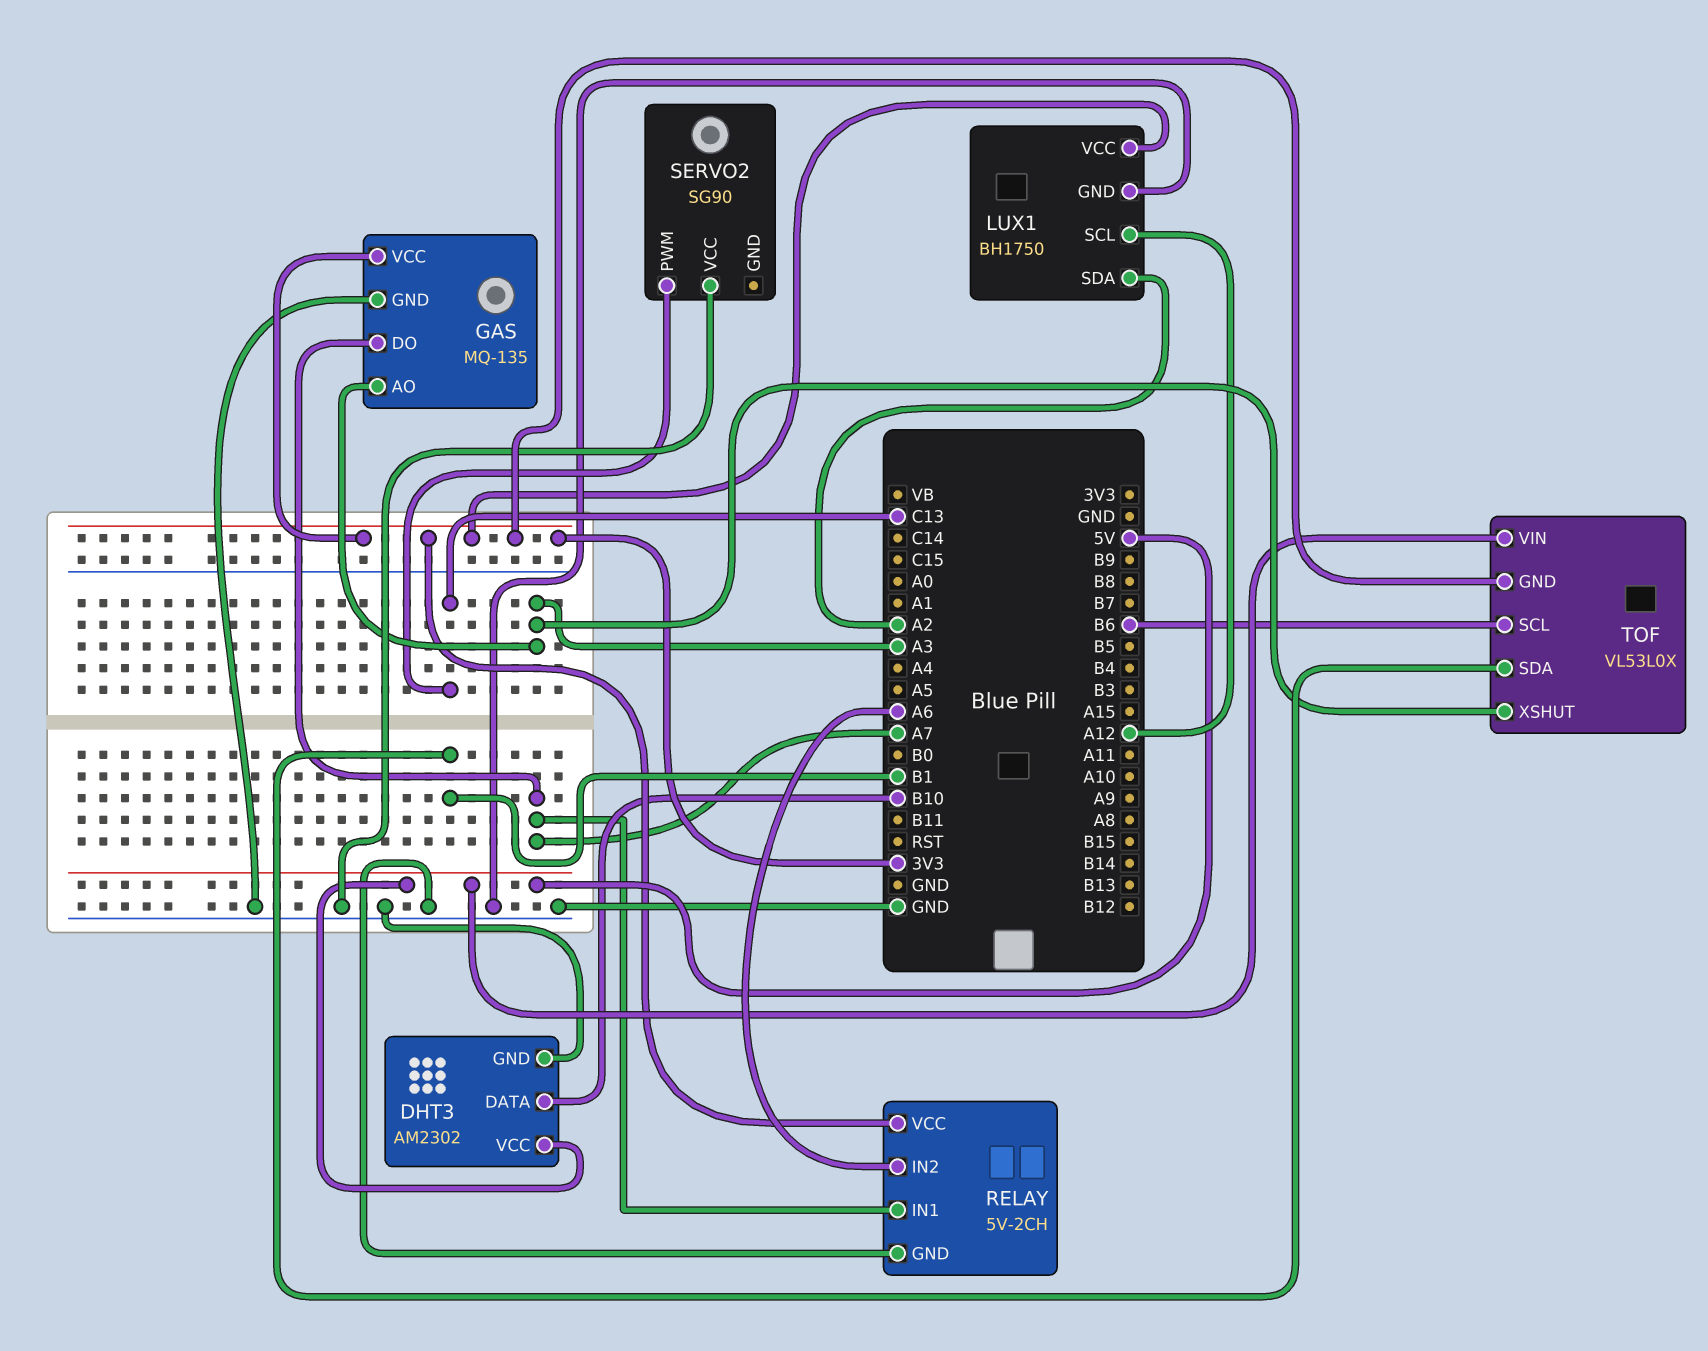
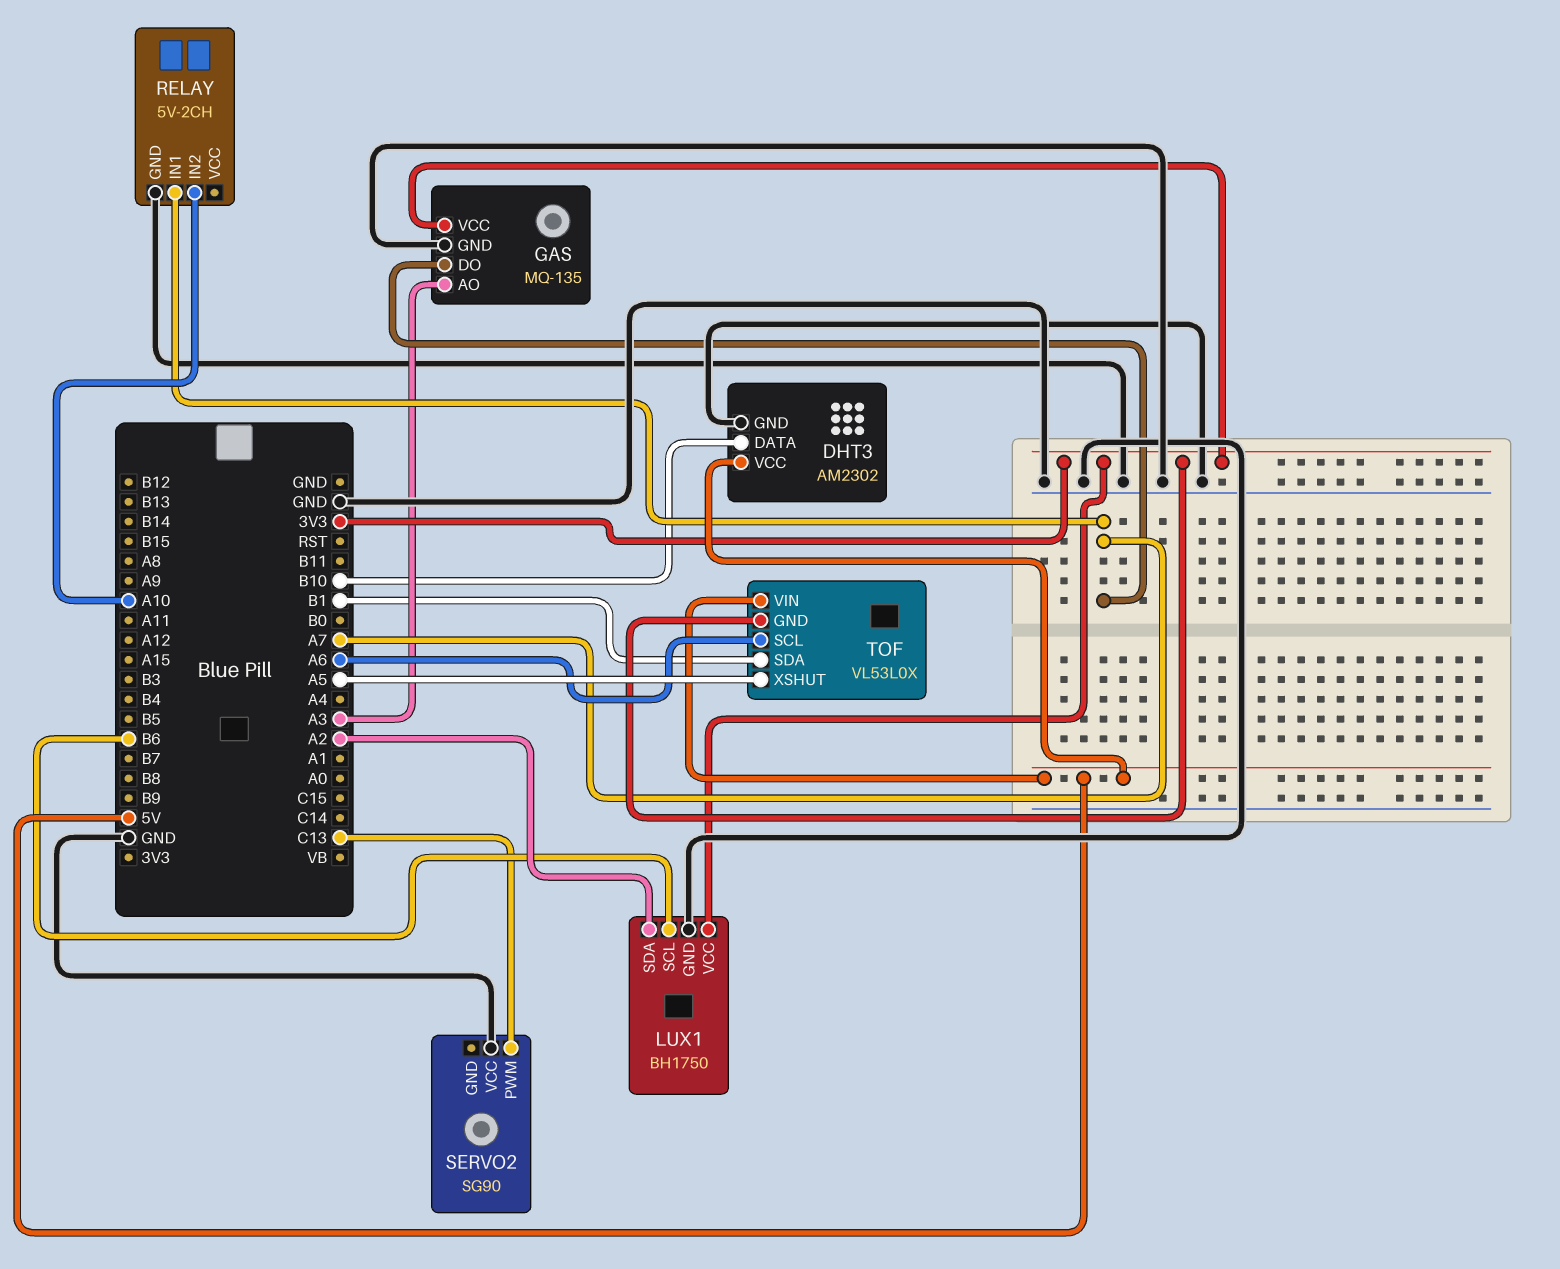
LUX1 pin SCL: A12 -> B6
RELAY pin IN2: A6 -> A10
RELAY pin VCC: 3V3 -> none
TOF pin SCL: B6 -> A6
TOF pin XSHUT: A3 -> A5

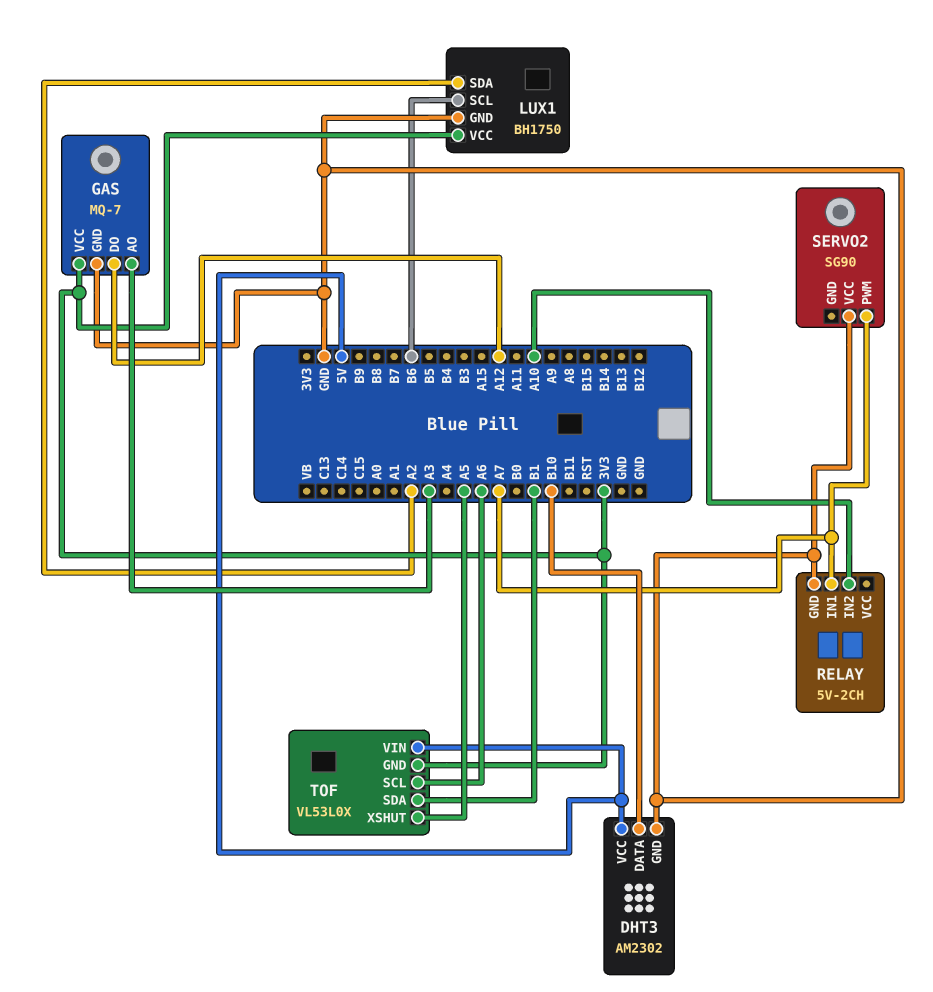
GAS: MQ-135 -> MQ-7
GAS pin DO: A7 -> A12
SERVO2 pin PWM: C13 -> A7

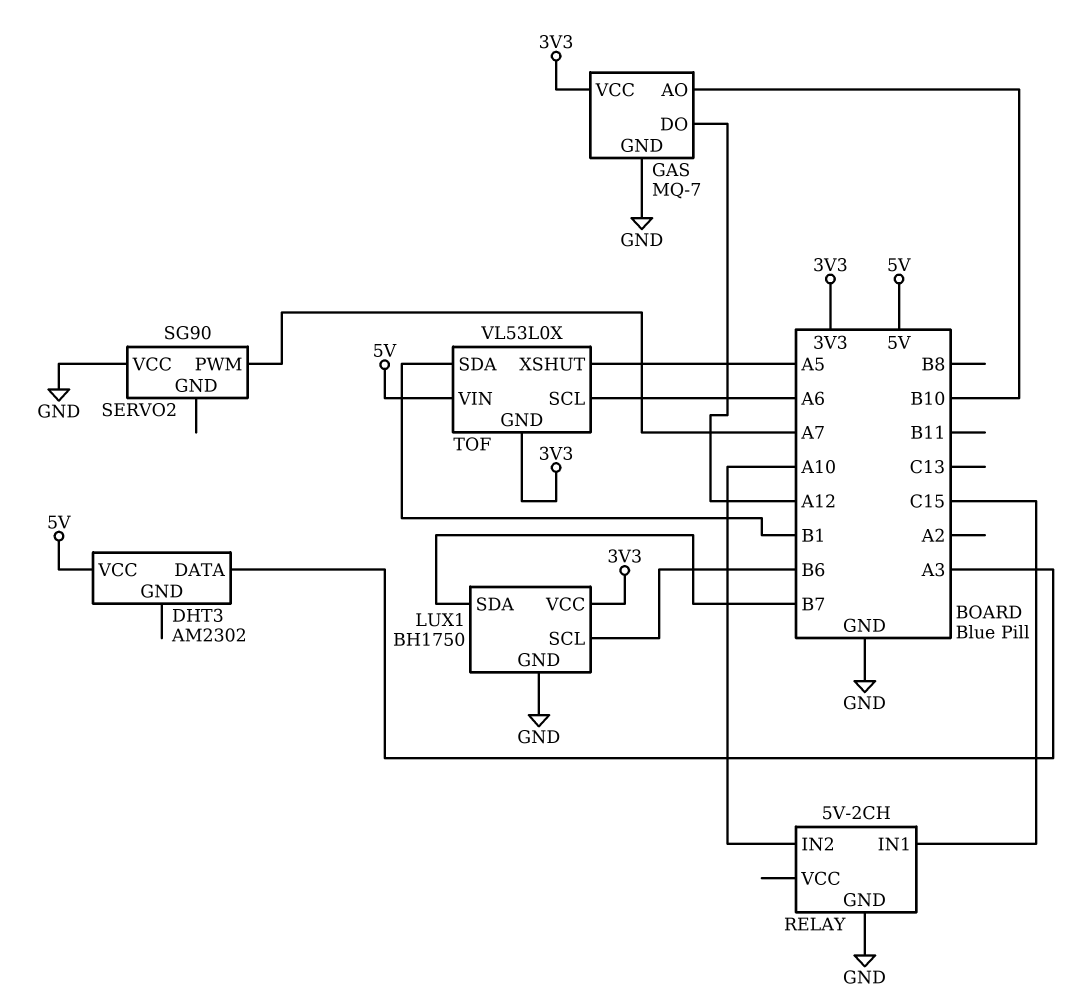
DHT3 pin DATA: B10 -> A3
DHT3 pin GND: GND -> none
GAS pin AO: A3 -> B10
LUX1 pin SDA: A2 -> B7
RELAY pin IN1: A7 -> C15

